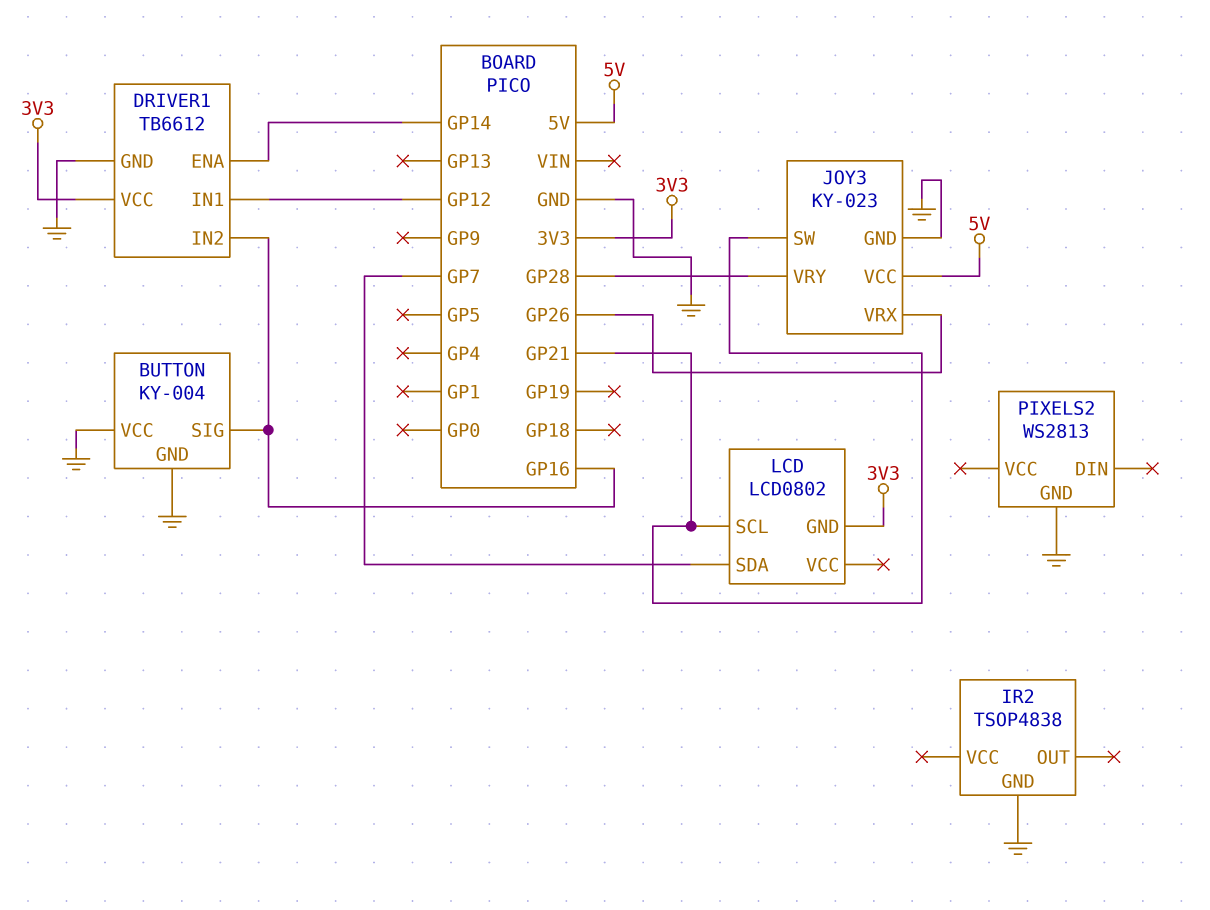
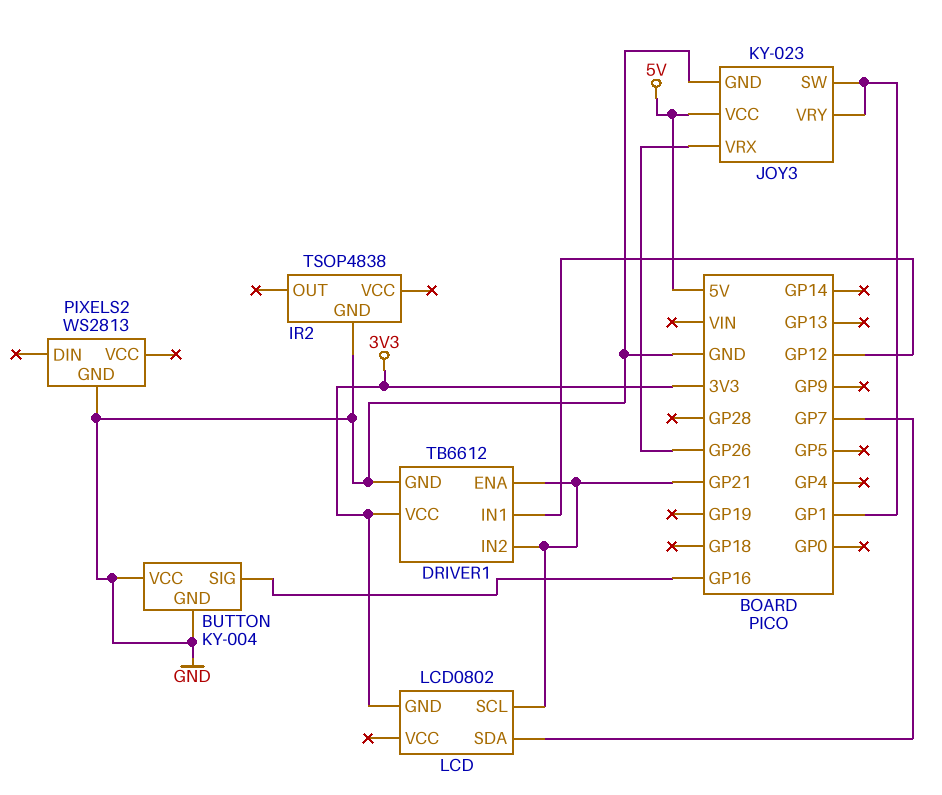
DRIVER1 pin ENA: GP14 -> GP21
DRIVER1 pin IN2: GP16 -> GP21
JOY3 pin SW: GP21 -> GP1
JOY3 pin VRY: GP28 -> GP1

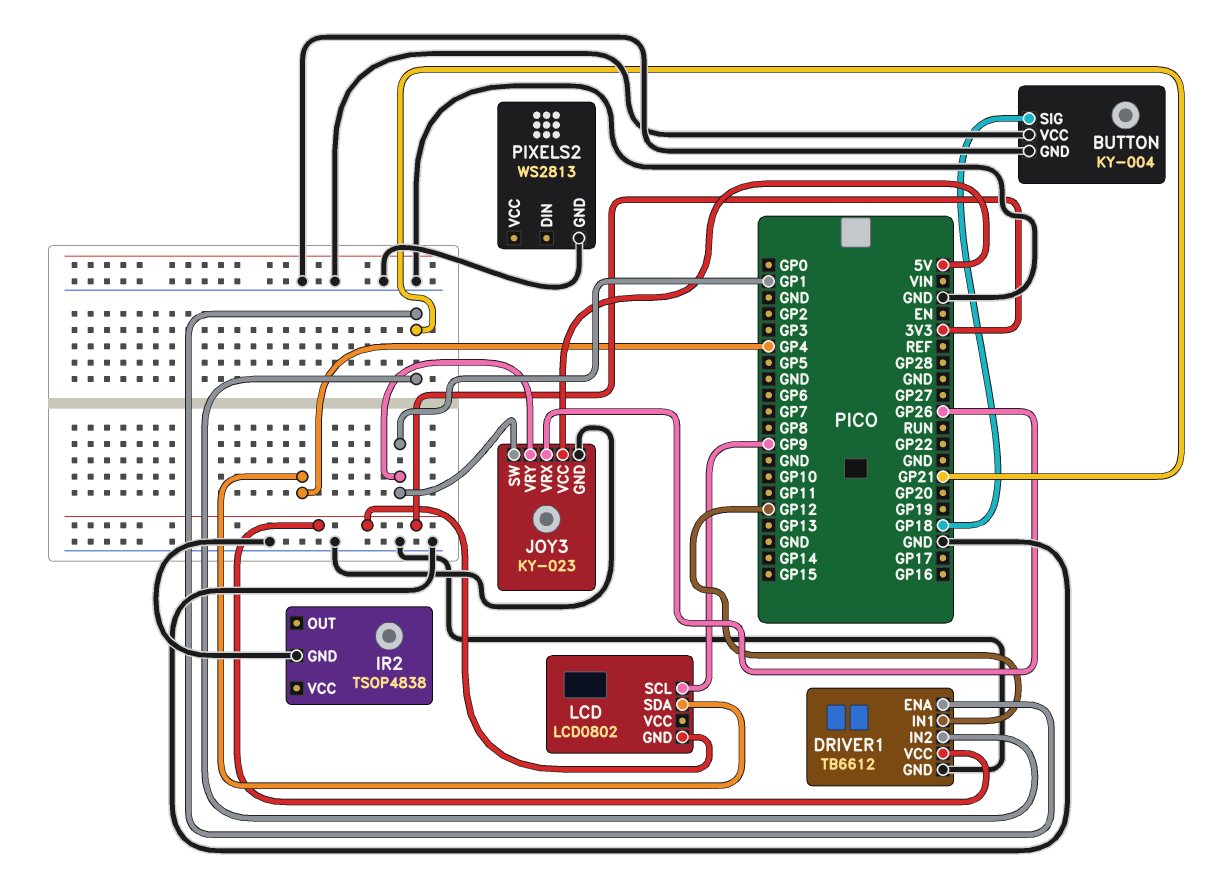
BUTTON pin SIG: GP16 -> GP18
LCD pin SCL: GP21 -> GP9
LCD pin SDA: GP7 -> GP4

